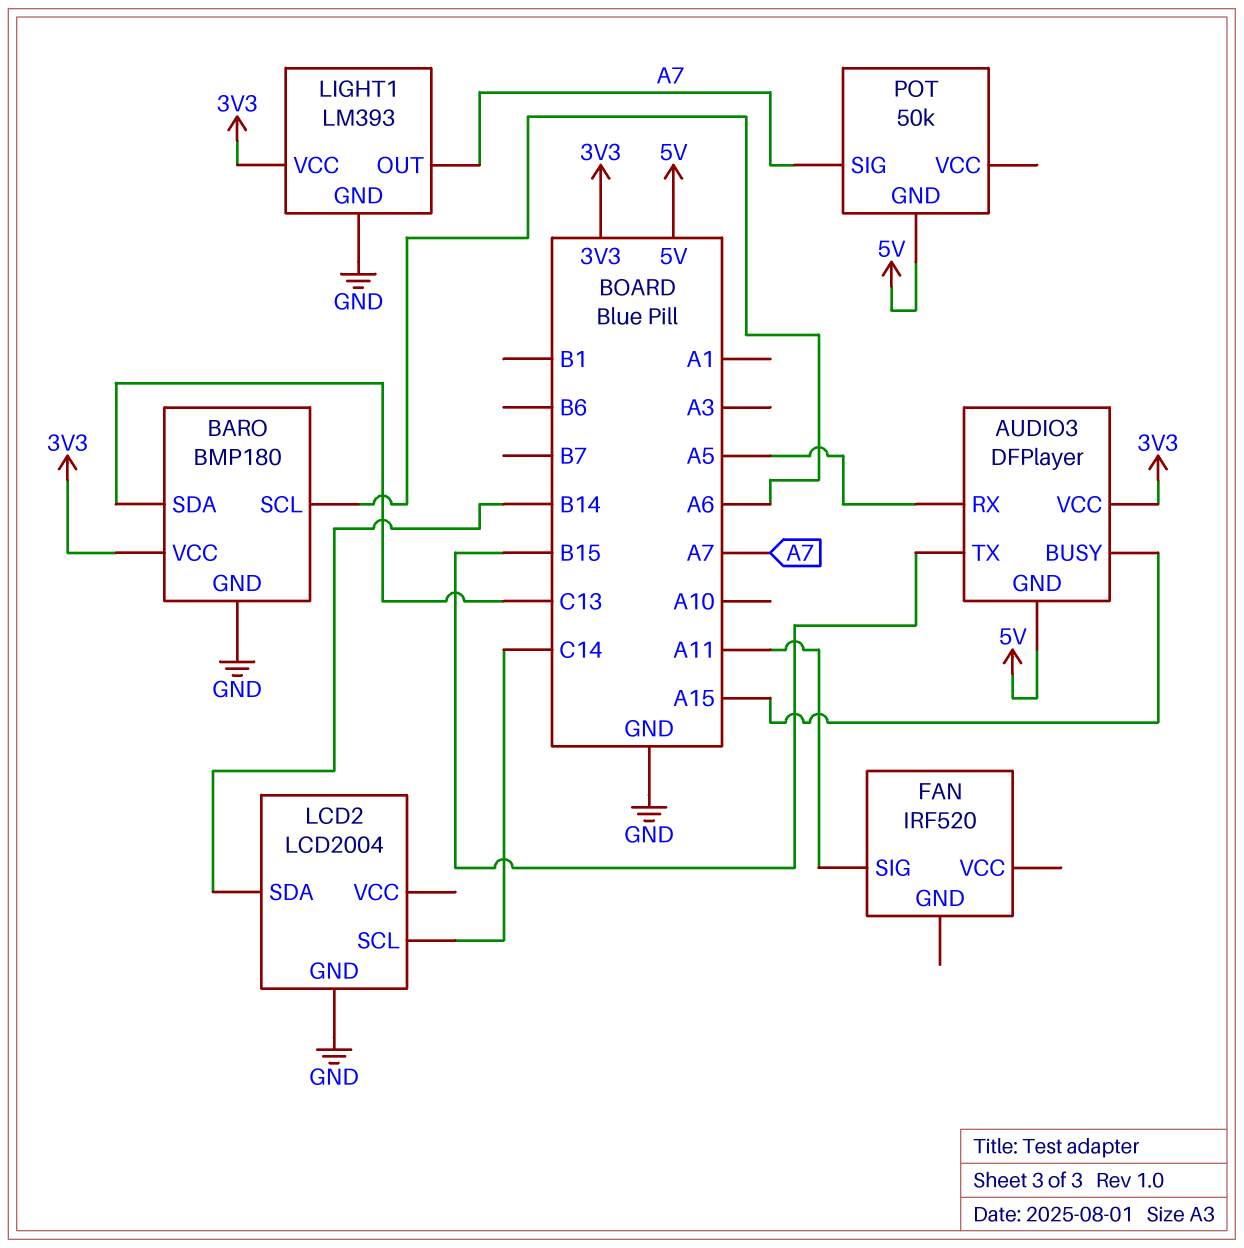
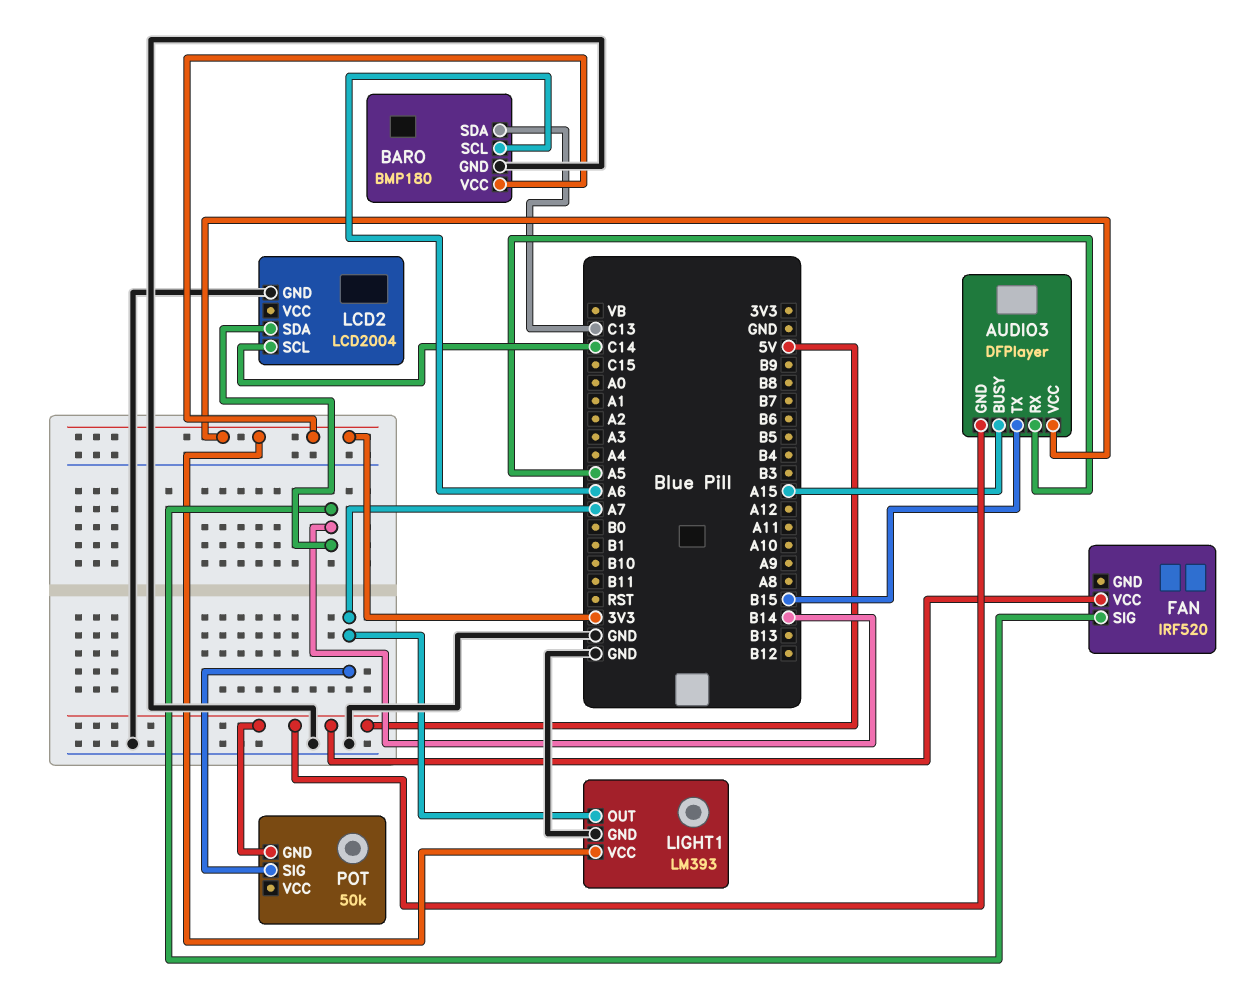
FAN pin SIG: A11 -> B14
FAN pin VCC: none -> 5V

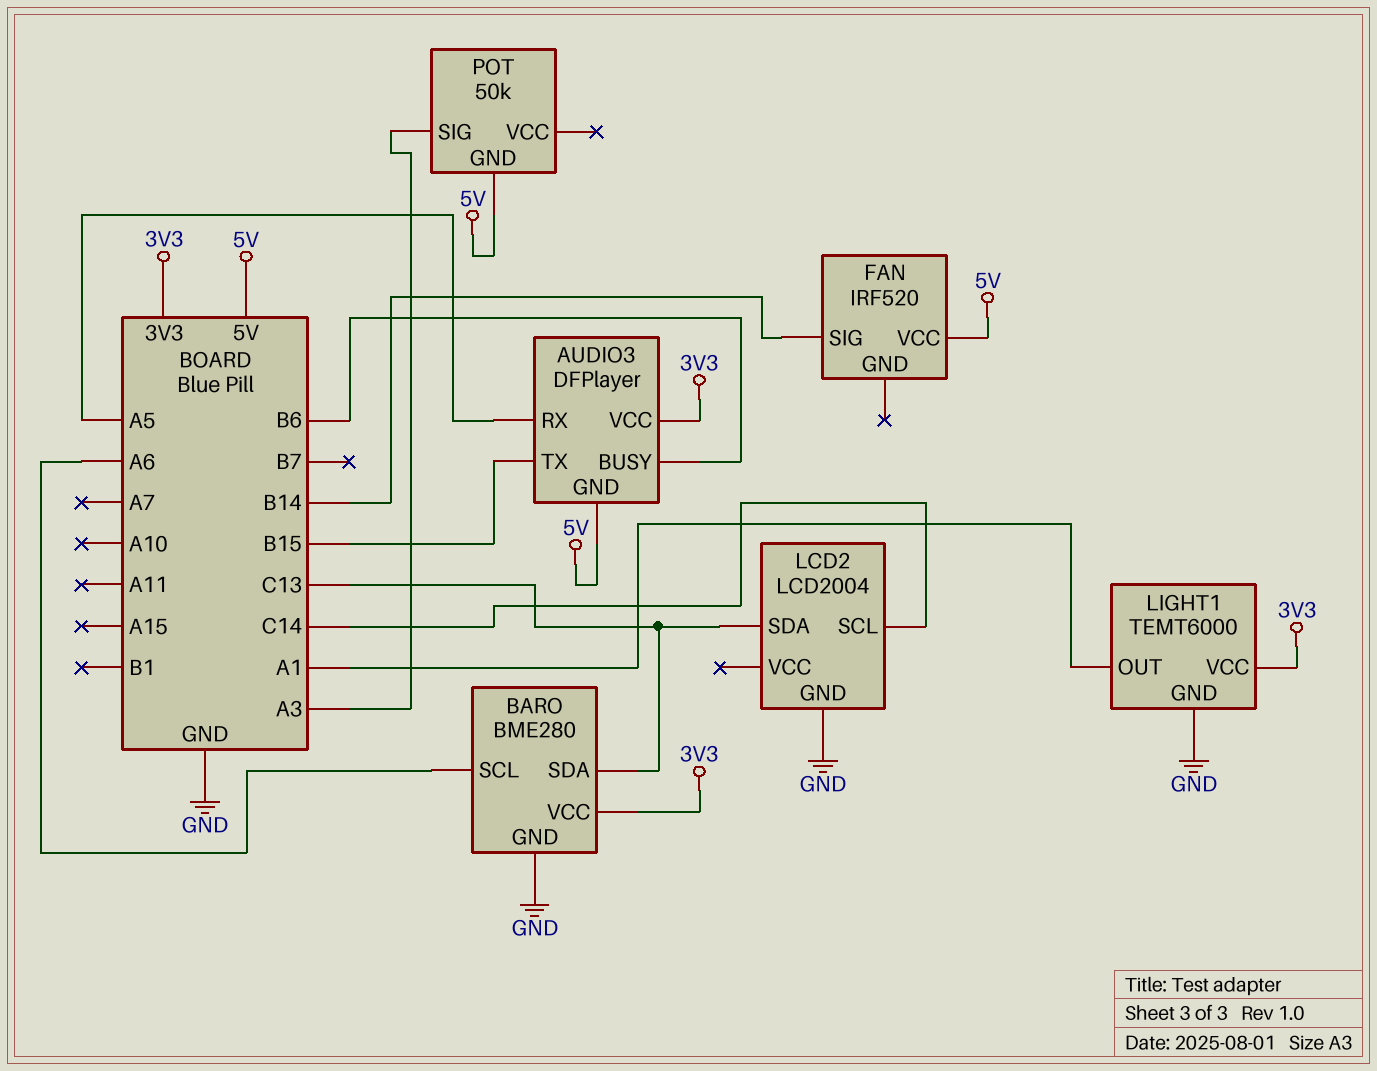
AUDIO3 pin BUSY: A15 -> B6
BARO: BMP180 -> BME280
LCD2 pin SDA: B14 -> C13
LIGHT1: LM393 -> TEMT6000
LIGHT1 pin OUT: A7 -> A1
POT pin SIG: A7 -> A3

